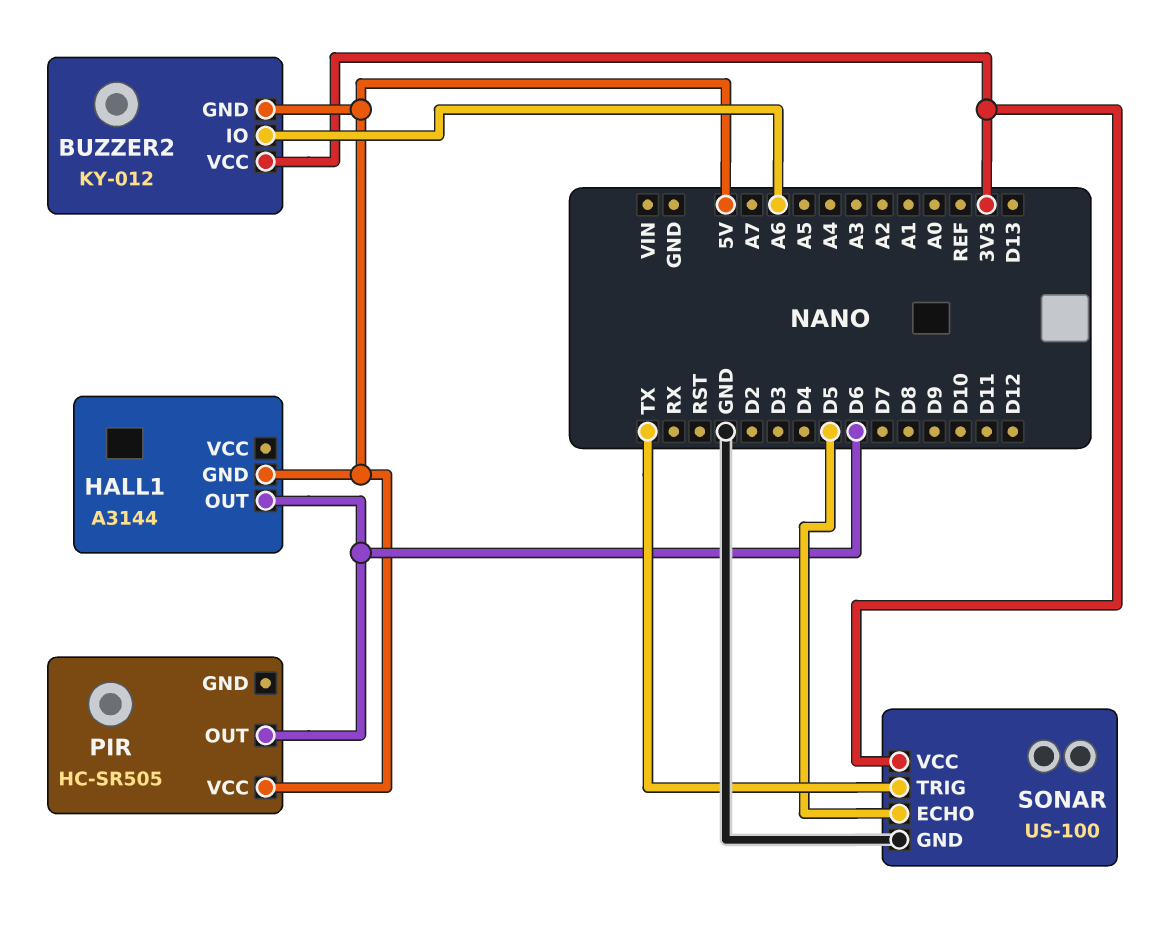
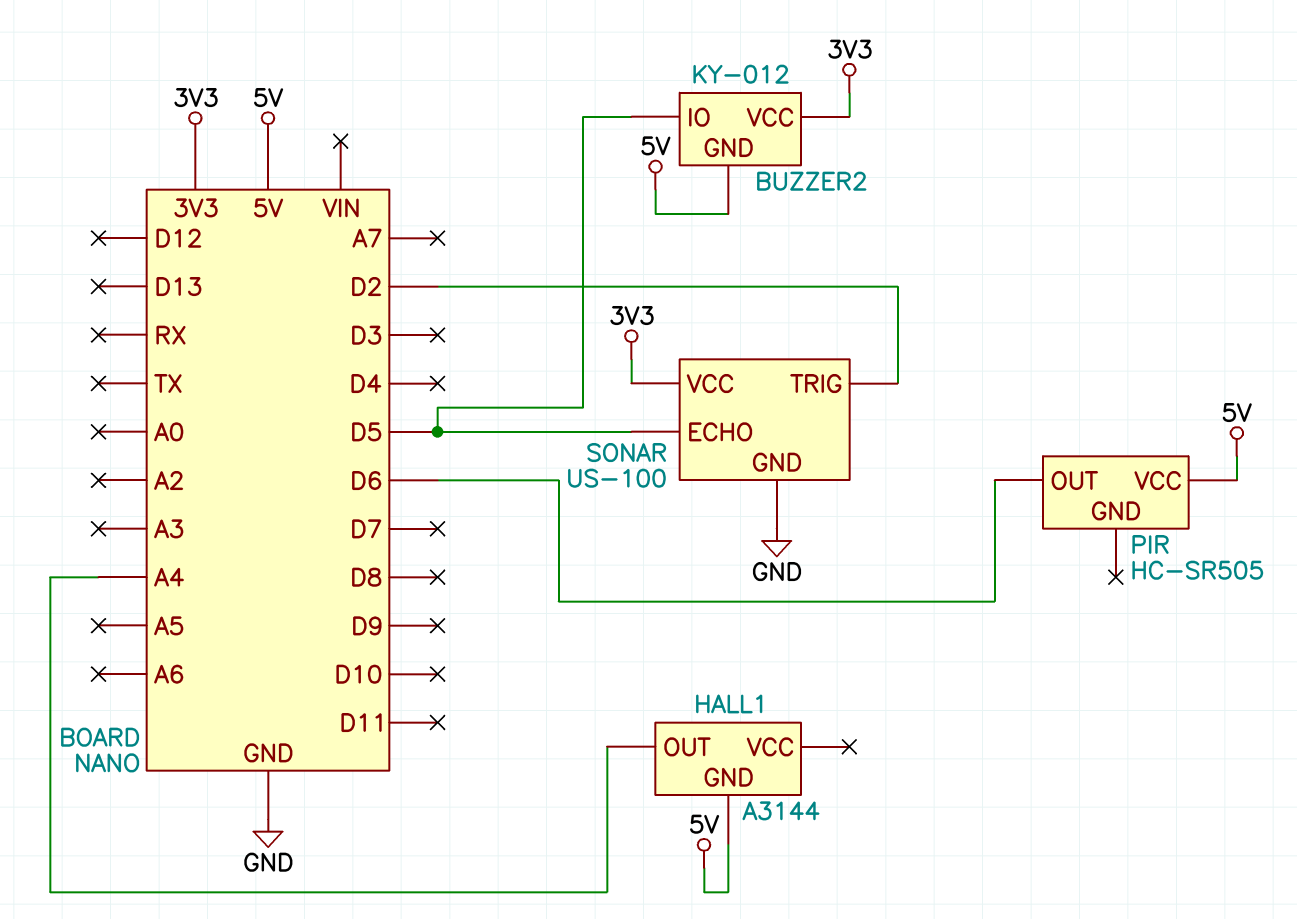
BUZZER2 pin IO: A6 -> D5
HALL1 pin OUT: D6 -> A4
SONAR pin TRIG: TX -> D2

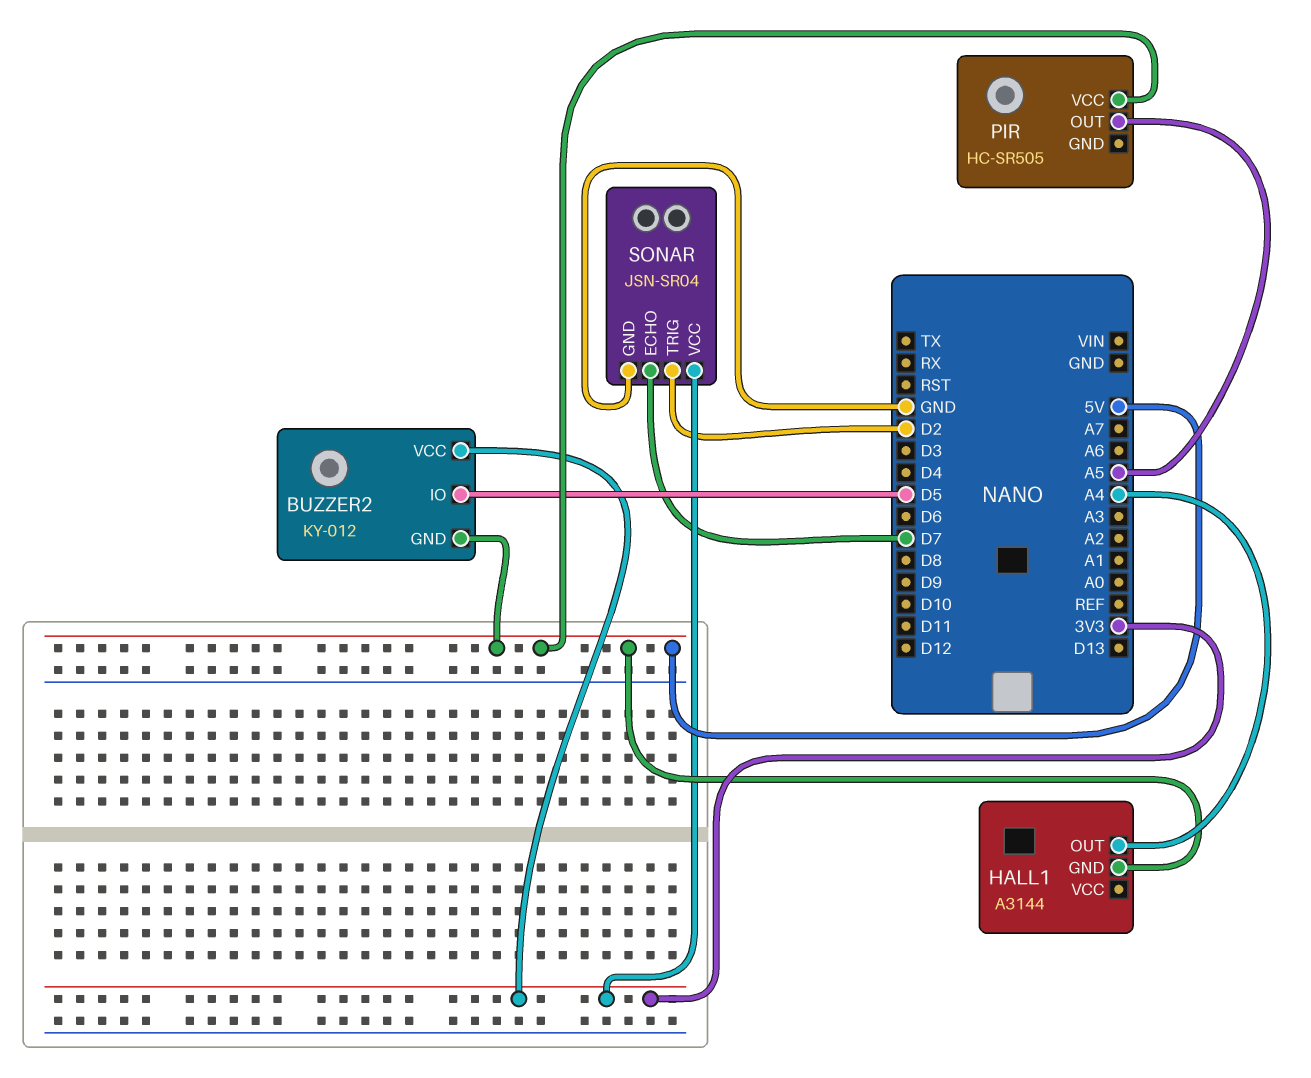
PIR pin OUT: D6 -> A5
SONAR: US-100 -> JSN-SR04
SONAR pin ECHO: D5 -> D7

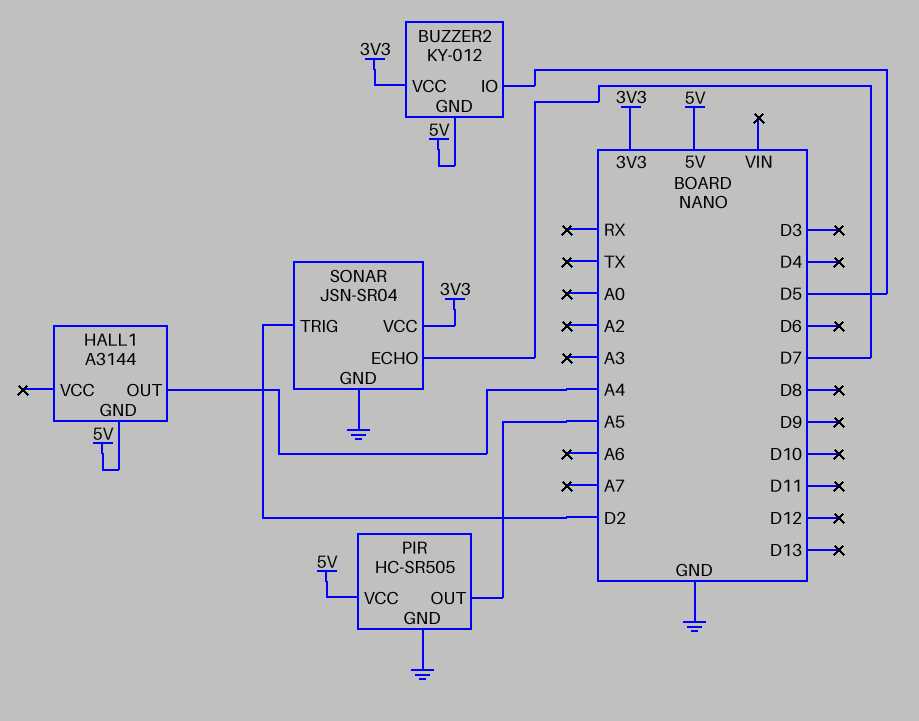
PIR pin GND: none -> GND

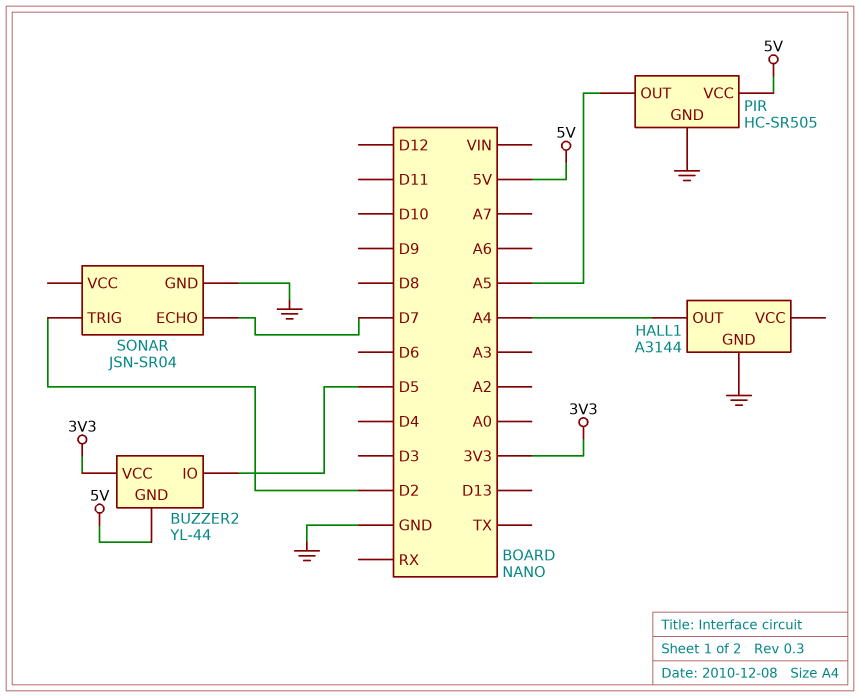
BUZZER2: KY-012 -> YL-44
HALL1 pin GND: 5V -> GND
SONAR pin VCC: 3V3 -> none

